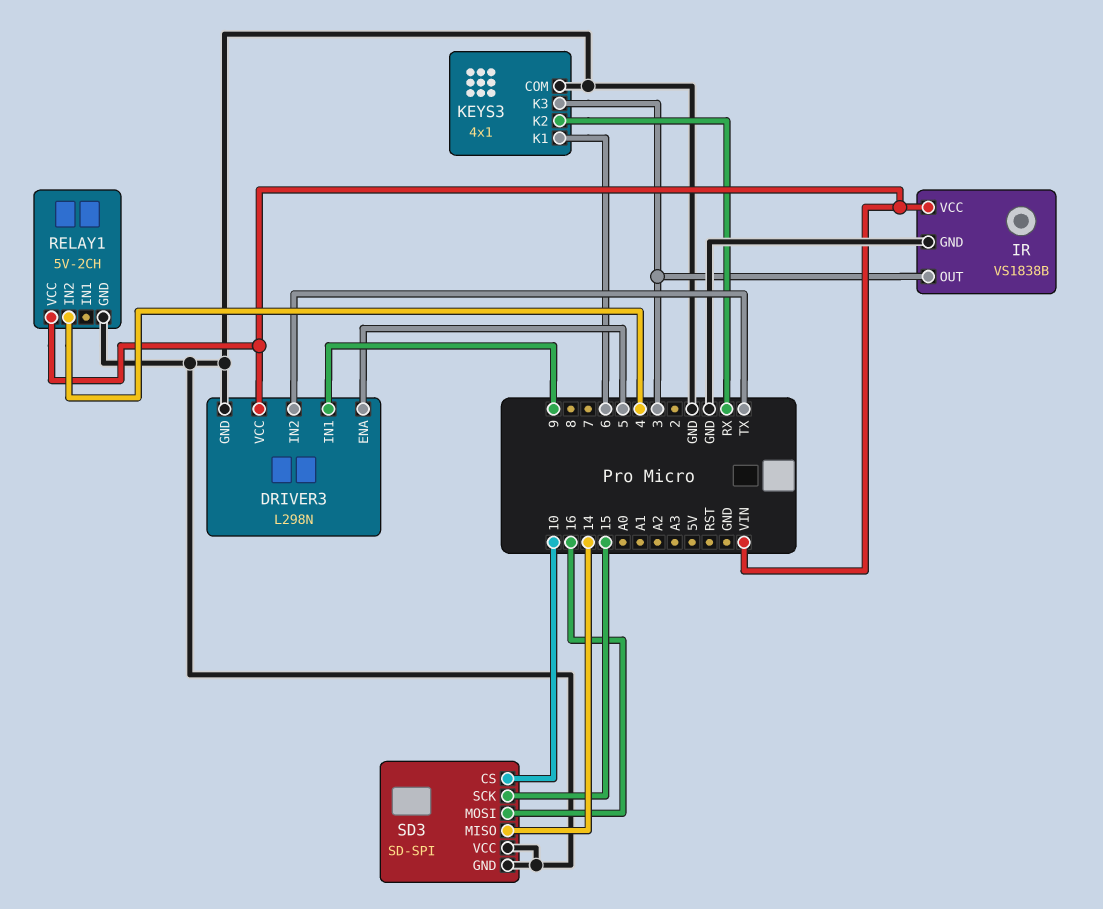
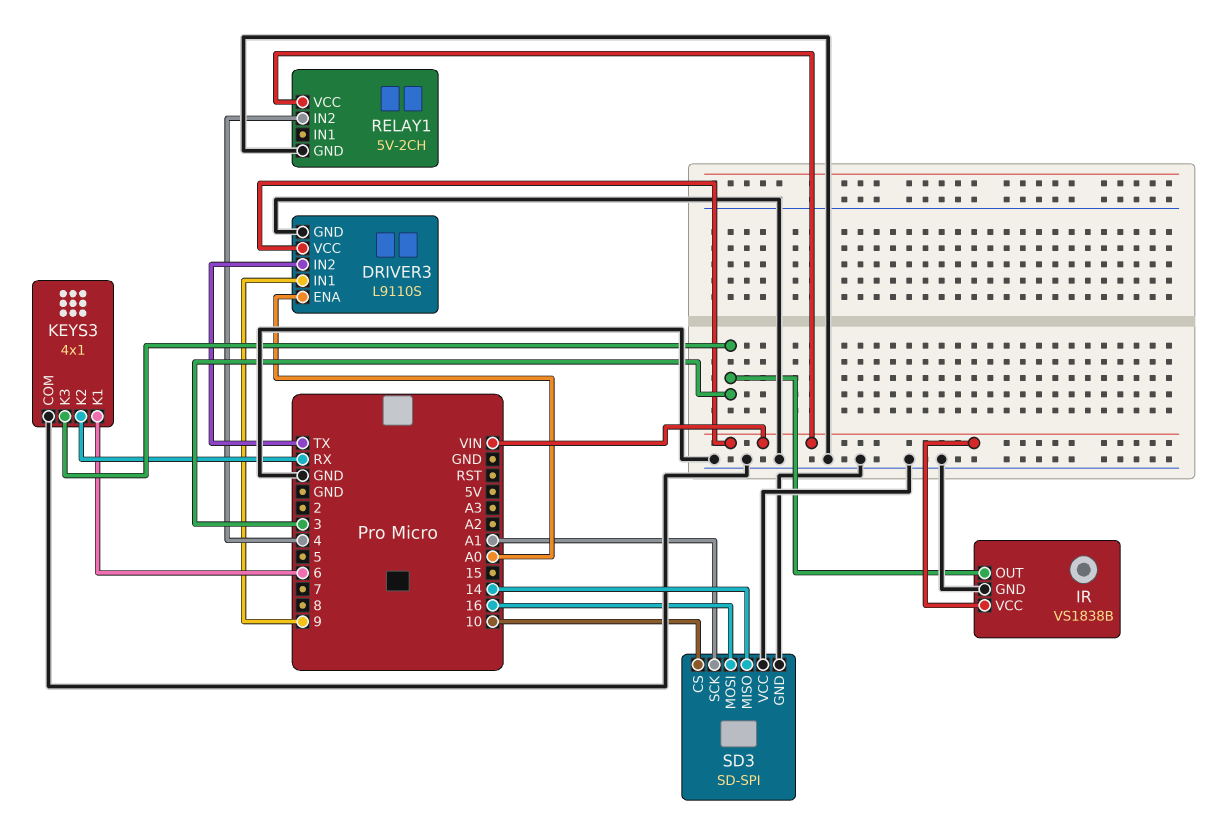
DRIVER3: L298N -> L9110S
DRIVER3 pin ENA: 5 -> A0
SD3 pin SCK: 15 -> A1

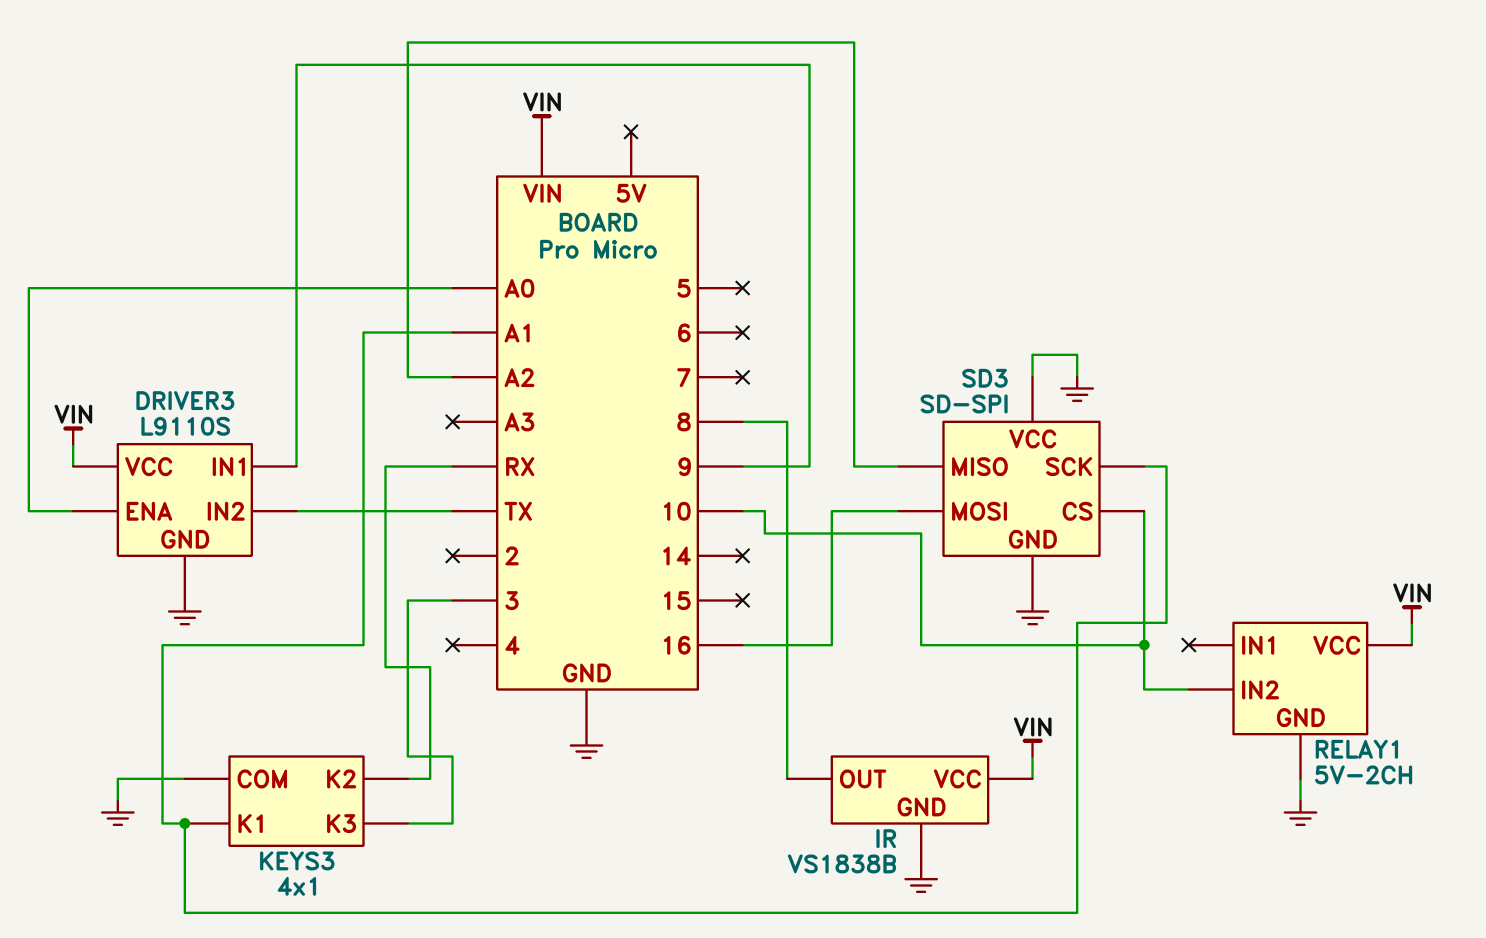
IR pin OUT: 3 -> 8
KEYS3 pin K1: 6 -> A1
RELAY1 pin IN2: 4 -> 10
SD3 pin MISO: 14 -> A2

